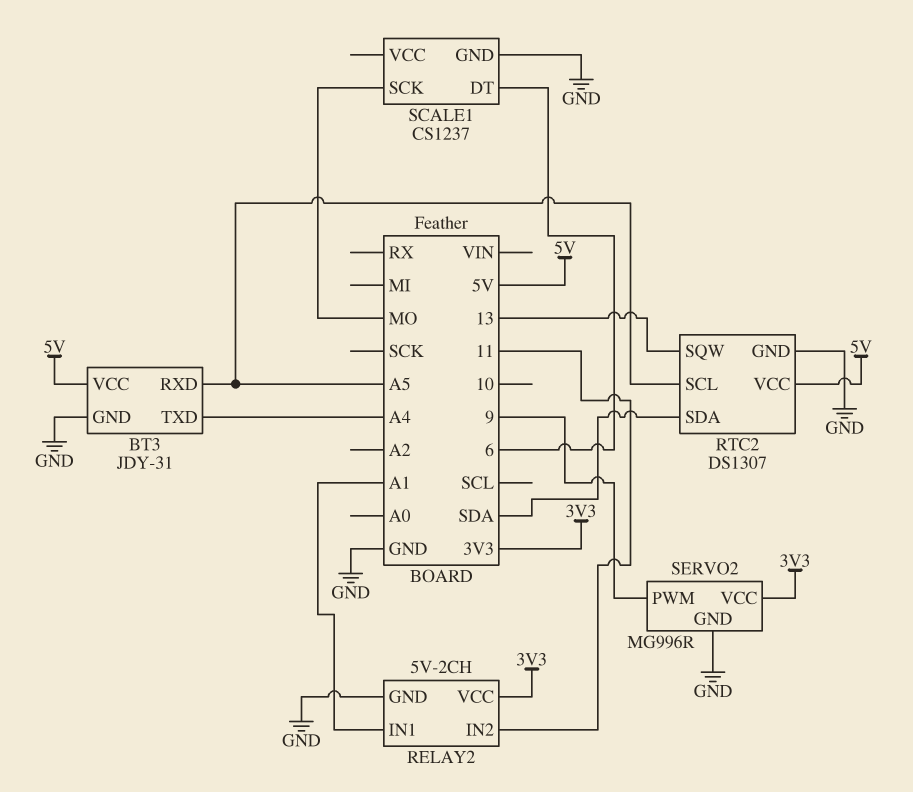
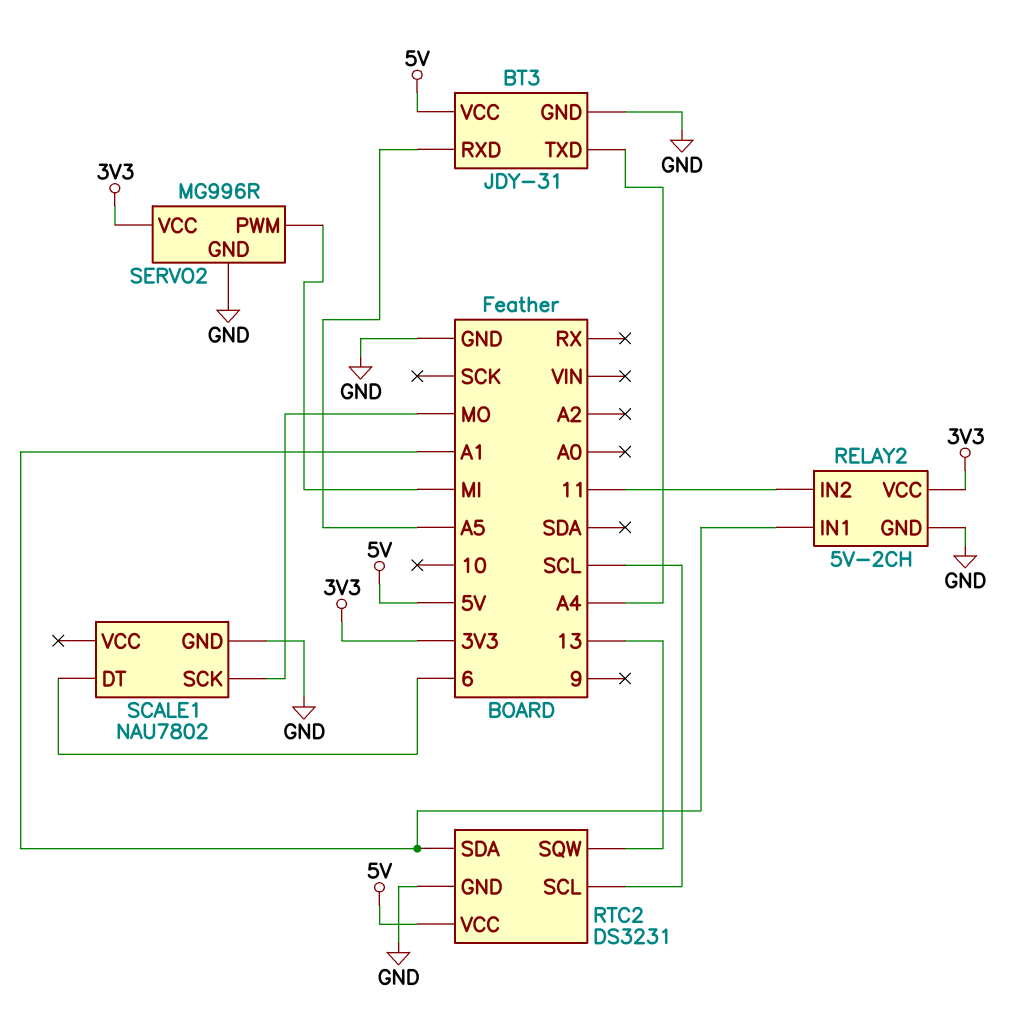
RTC2: DS1307 -> DS3231
RTC2 pin SCL: A5 -> SCL
RTC2 pin SDA: SDA -> A1
SCALE1: CS1237 -> NAU7802
SERVO2 pin PWM: 9 -> MI

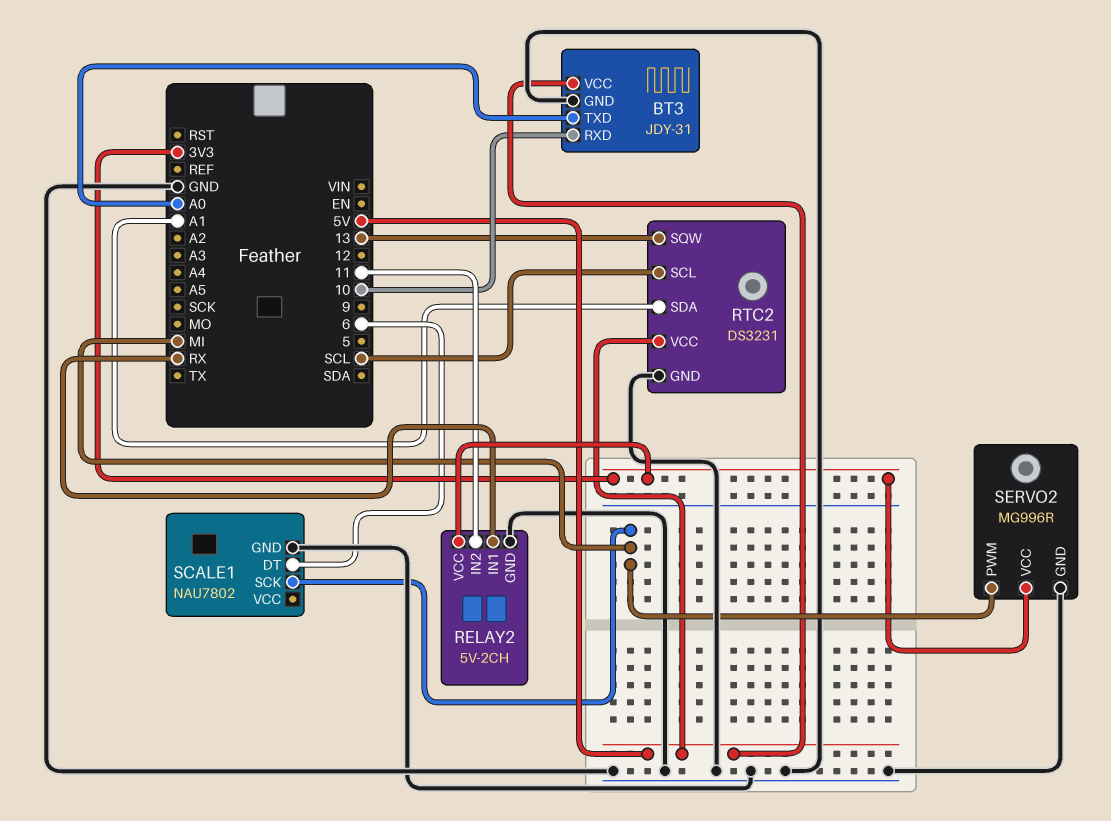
BT3 pin RXD: A5 -> 10
BT3 pin TXD: A4 -> A0
RELAY2 pin IN1: A1 -> RX
SCALE1 pin SCK: MO -> MI

